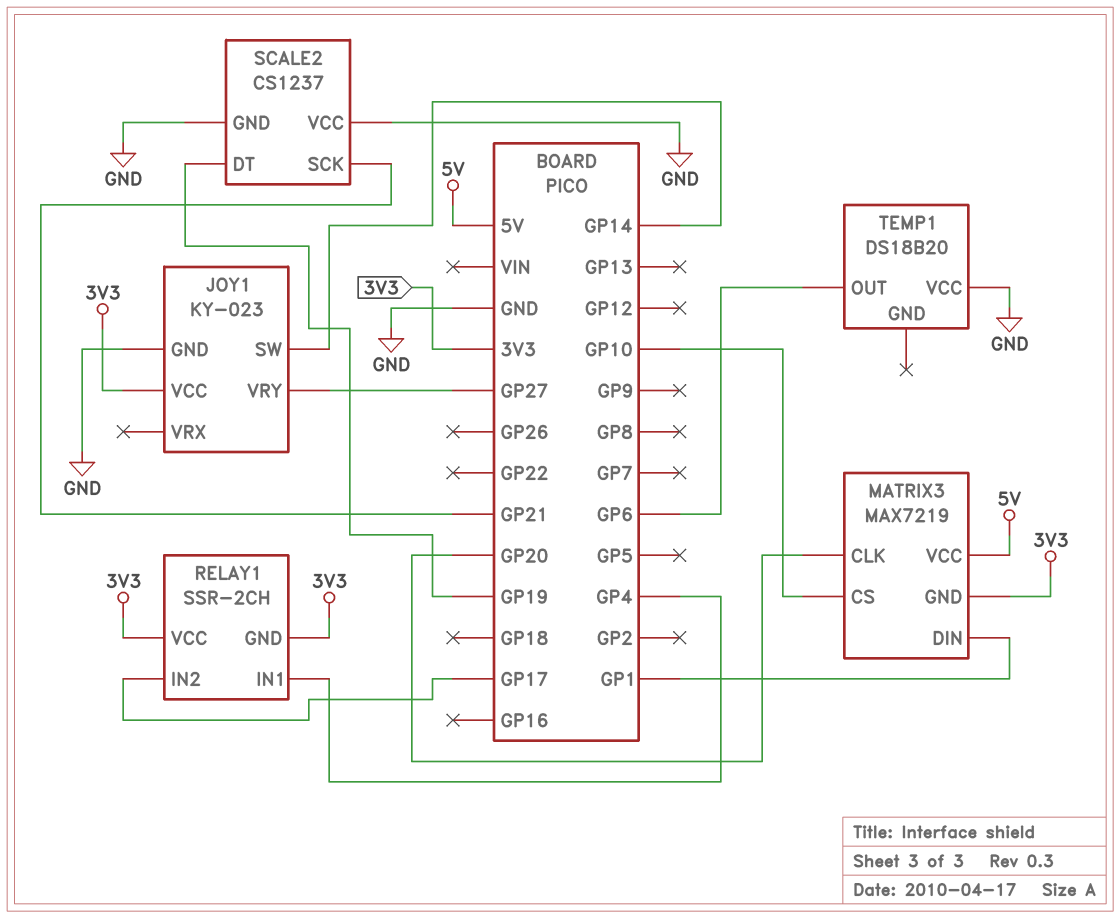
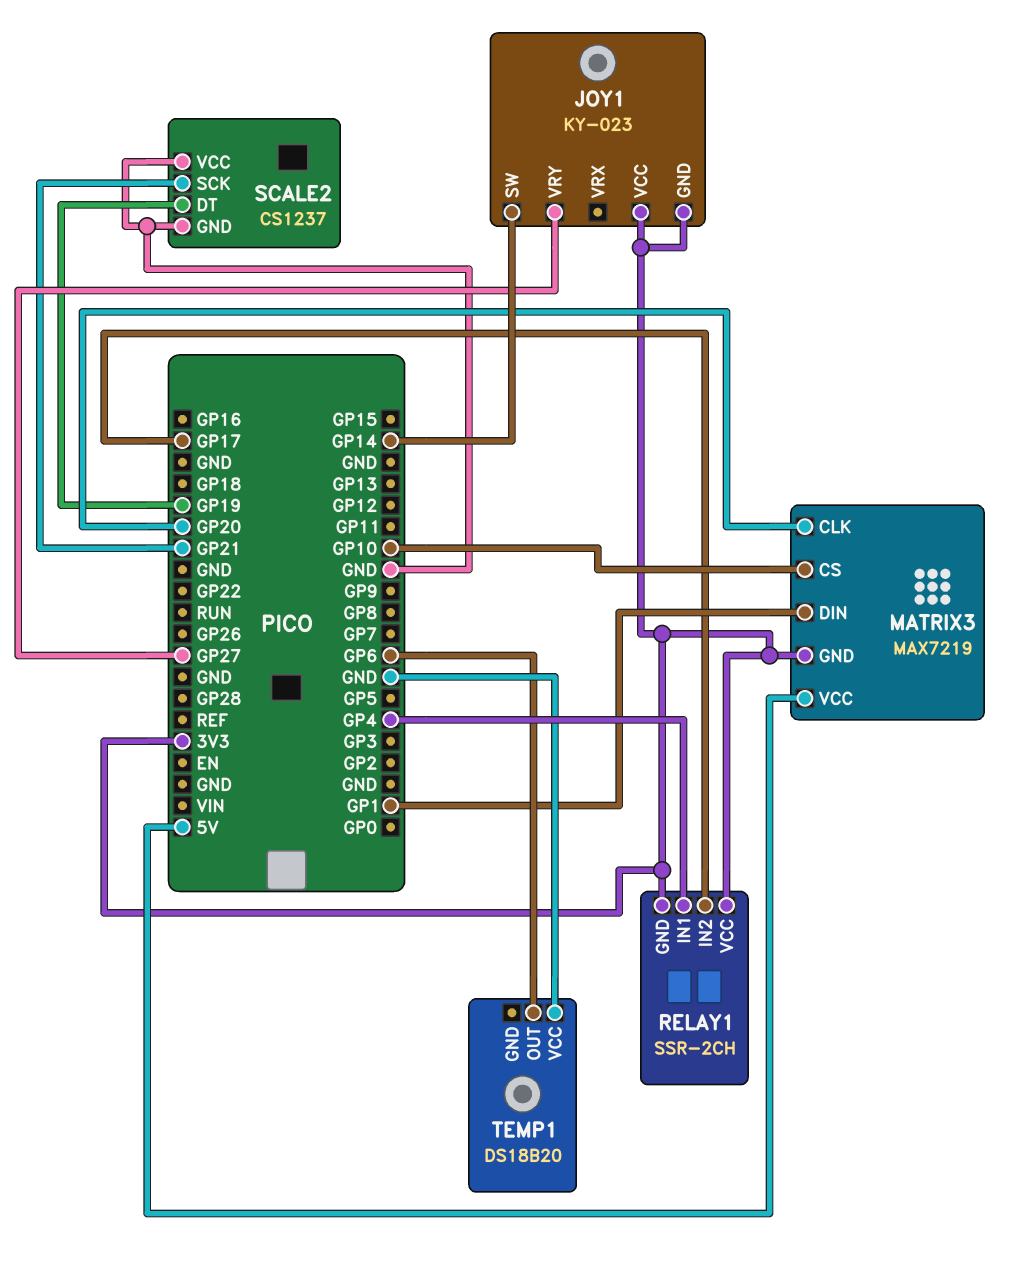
JOY1 pin GND: GND -> 3V3

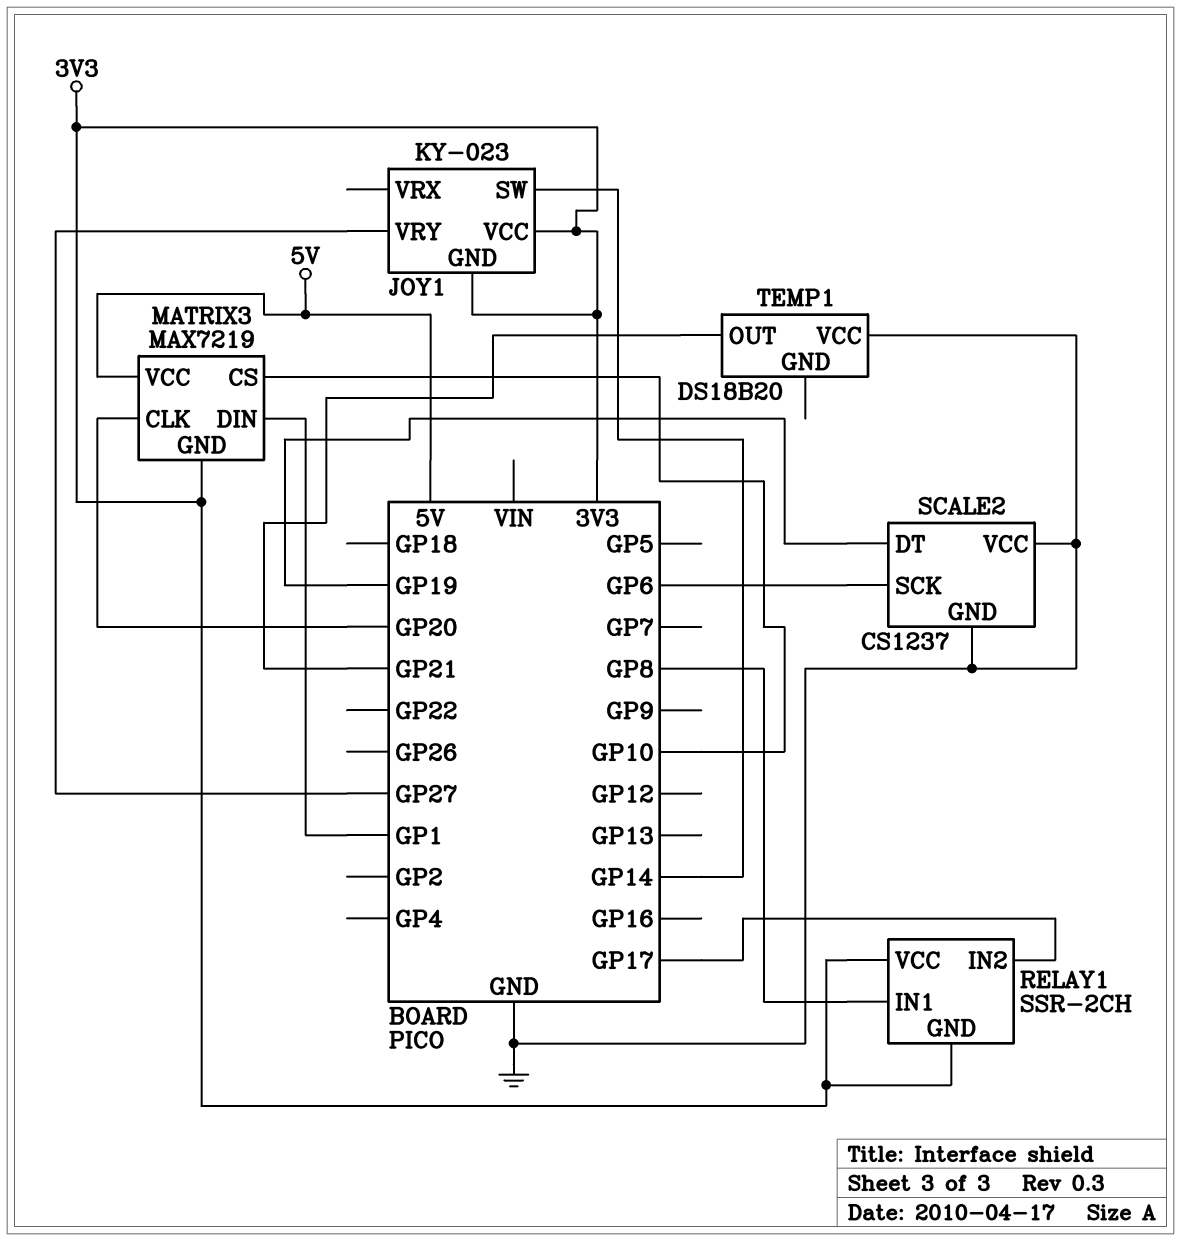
RELAY1 pin IN1: GP4 -> GP8
SCALE2 pin SCK: GP21 -> GP6
TEMP1 pin OUT: GP6 -> GP21

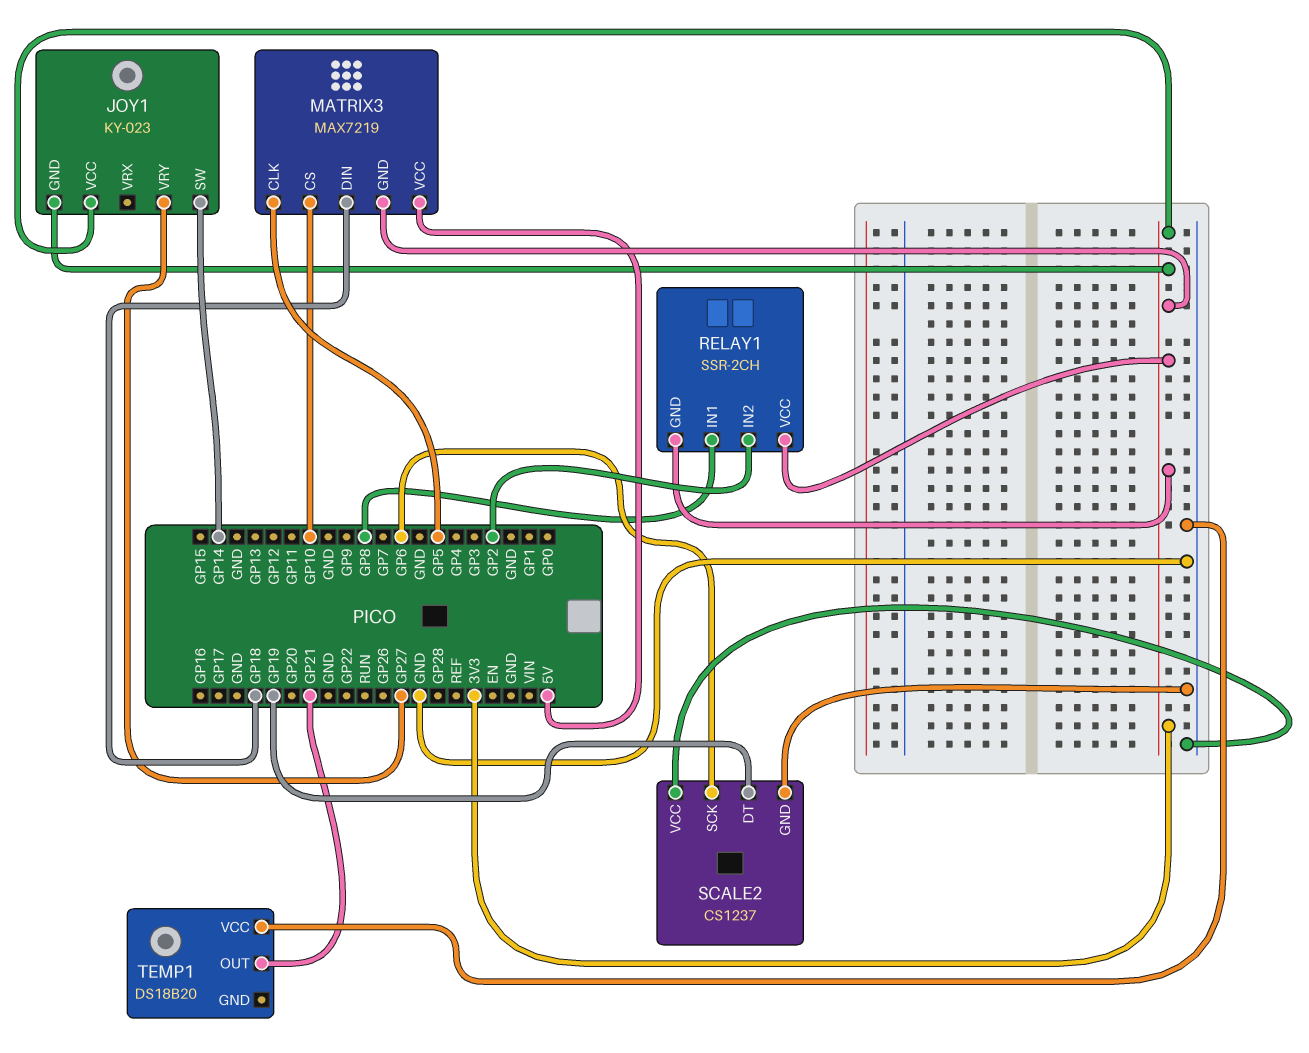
MATRIX3 pin CLK: GP20 -> GP5
MATRIX3 pin DIN: GP1 -> GP18
RELAY1 pin IN2: GP17 -> GP2

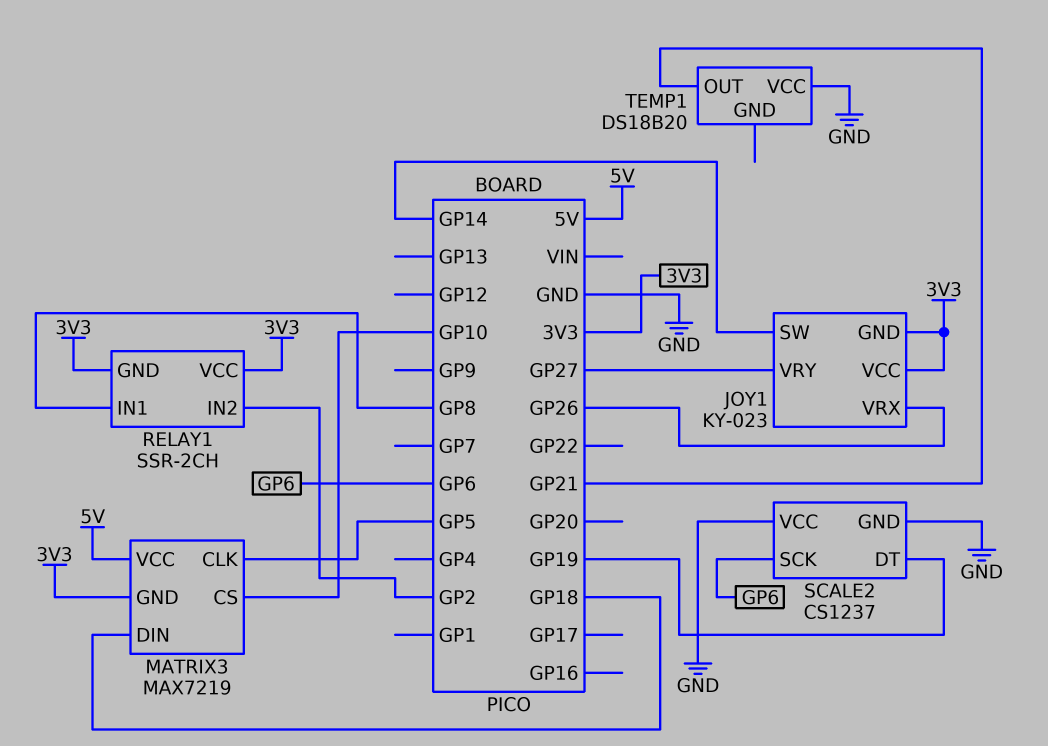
JOY1 pin VRX: none -> GP26

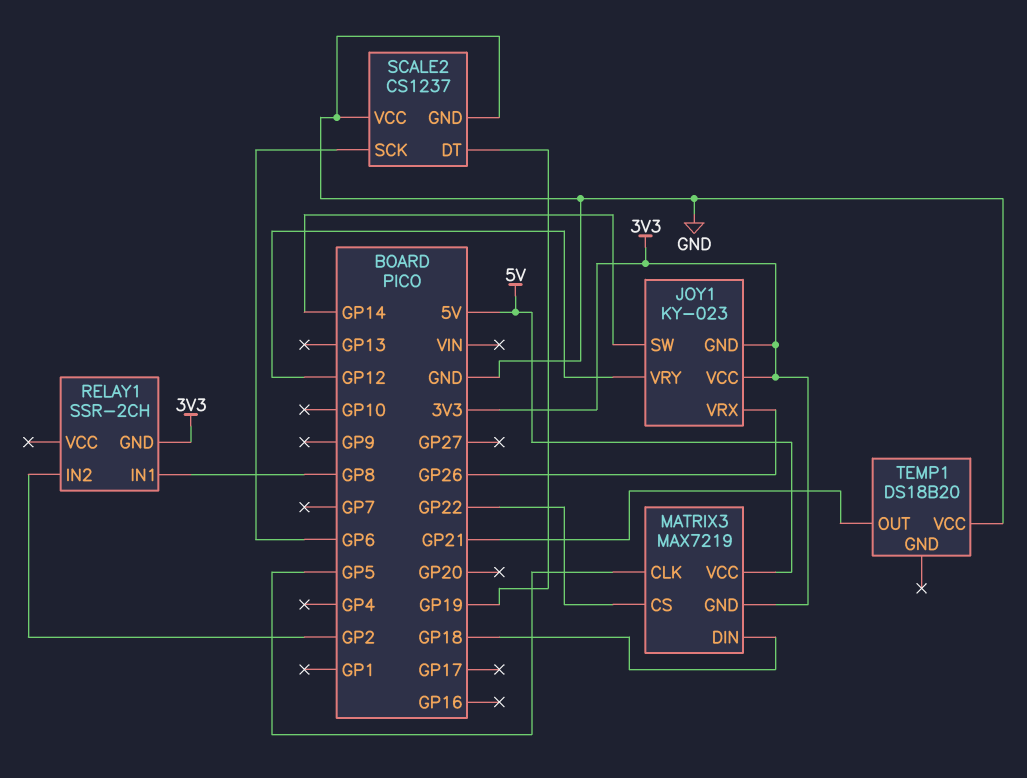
JOY1 pin VRY: GP27 -> GP12
MATRIX3 pin CS: GP10 -> GP22
RELAY1 pin VCC: 3V3 -> none

